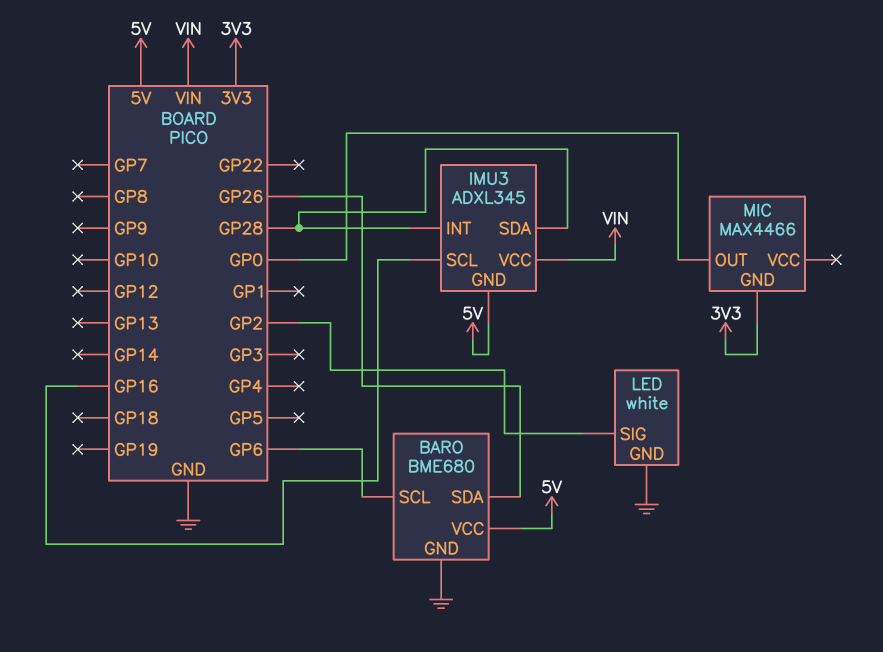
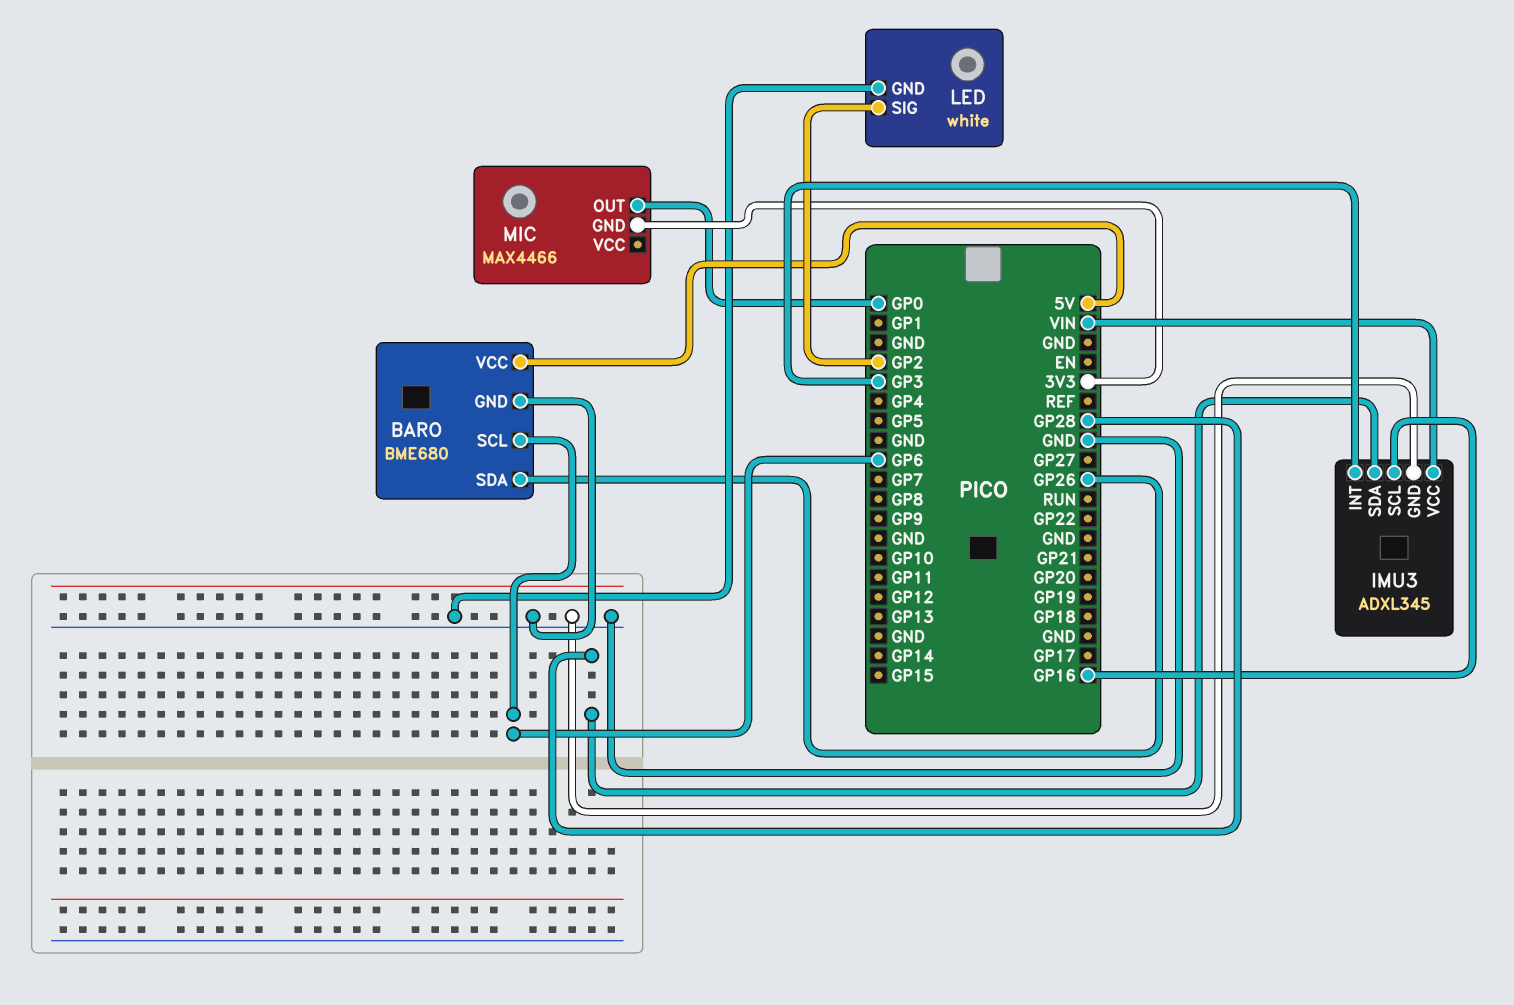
IMU3 pin GND: 5V -> GND
IMU3 pin INT: GP28 -> GP3

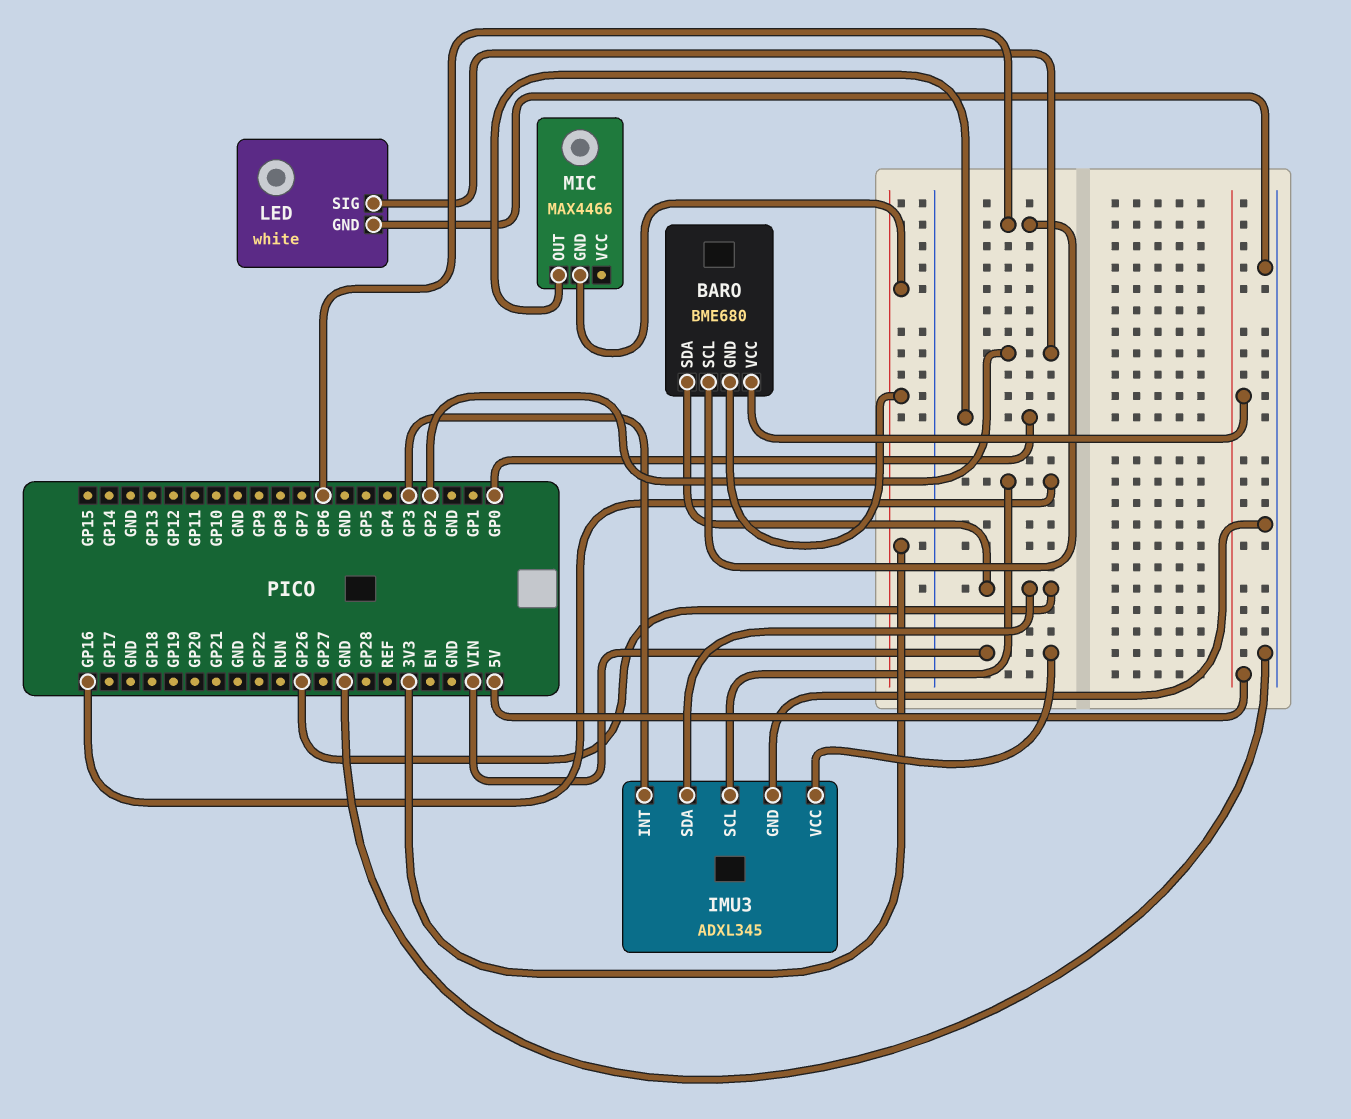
BARO pin GND: GND -> 3V3
IMU3 pin SDA: GP28 -> GP26

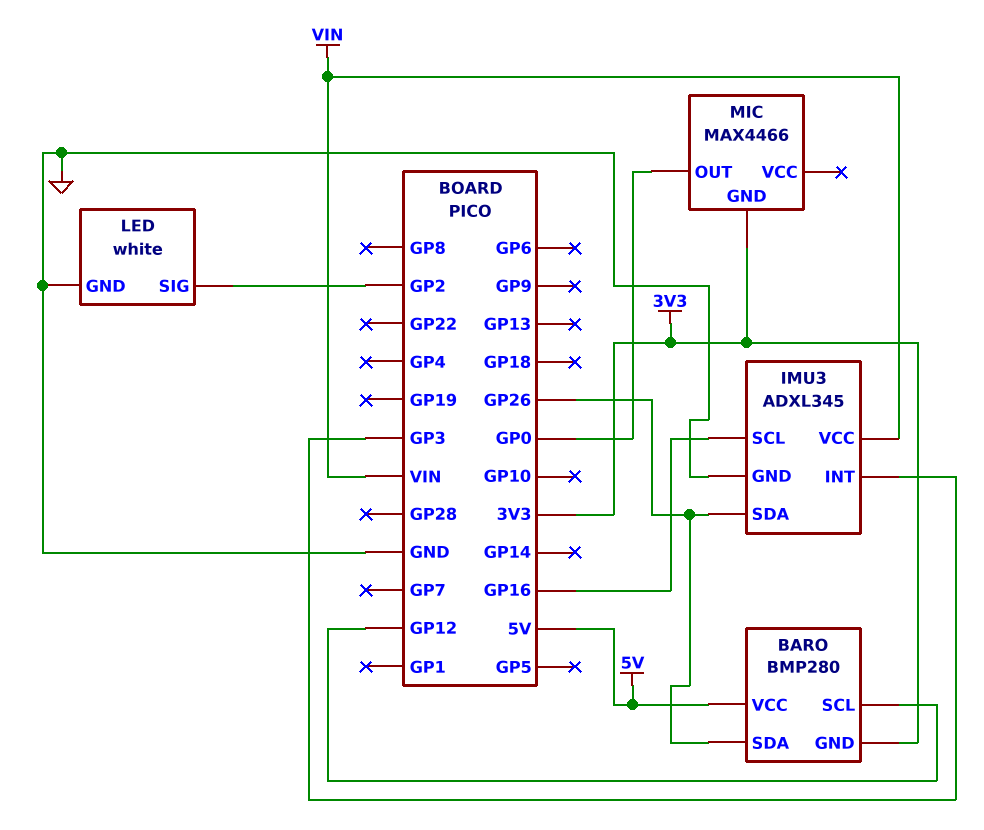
BARO: BME680 -> BMP280
BARO pin SCL: GP6 -> GP12

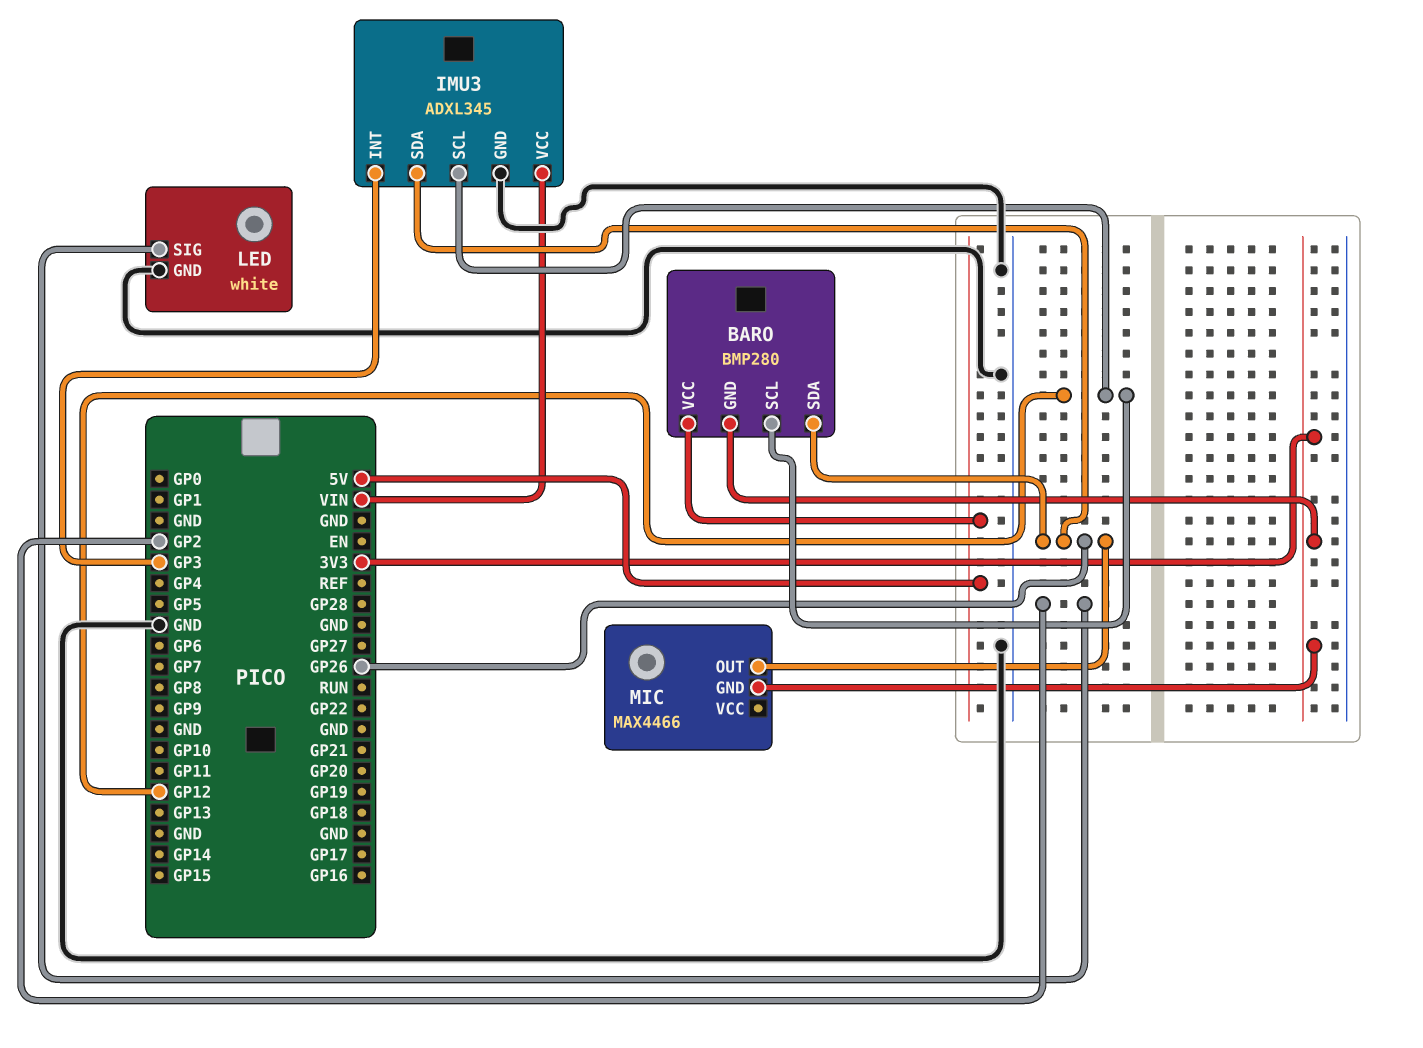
IMU3 pin SCL: GP16 -> GP12
MIC pin OUT: GP0 -> GP26

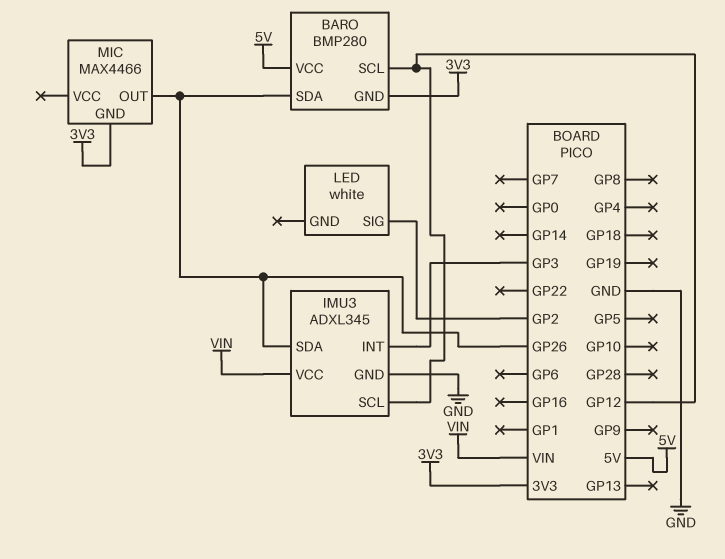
LED pin GND: GND -> none

